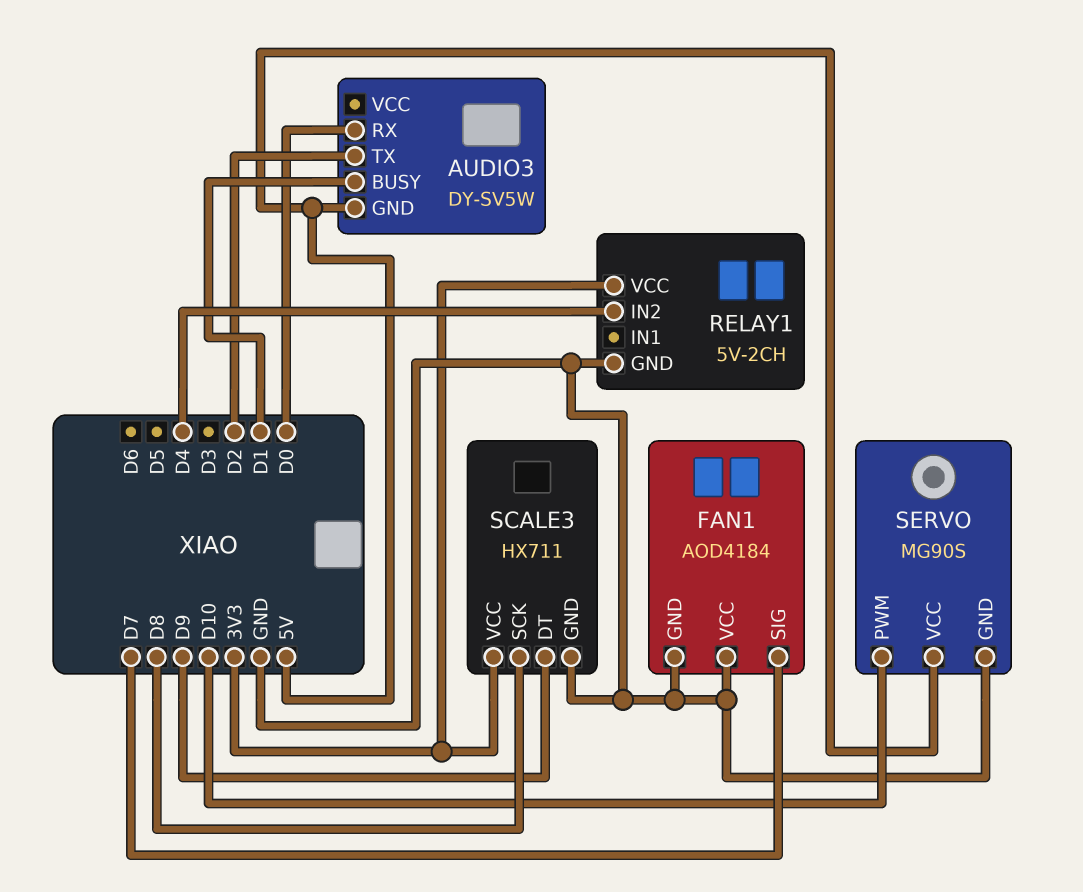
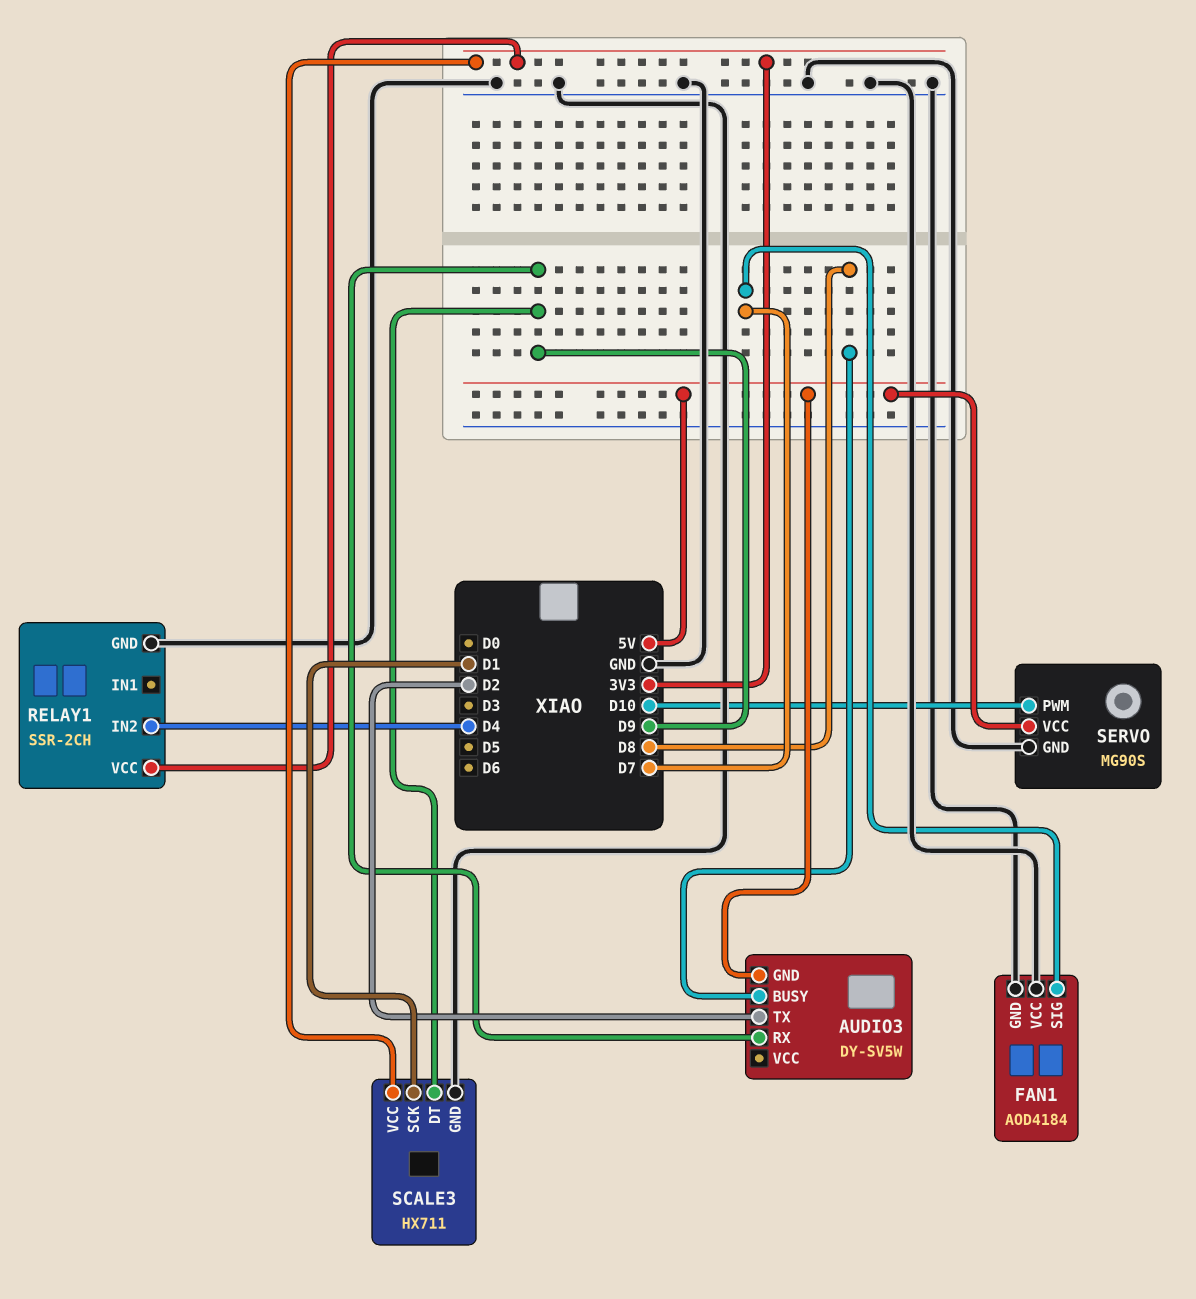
AUDIO3 pin BUSY: D1 -> D8
AUDIO3 pin RX: D0 -> D9
RELAY1: 5V-2CH -> SSR-2CH
SCALE3 pin SCK: D8 -> D1

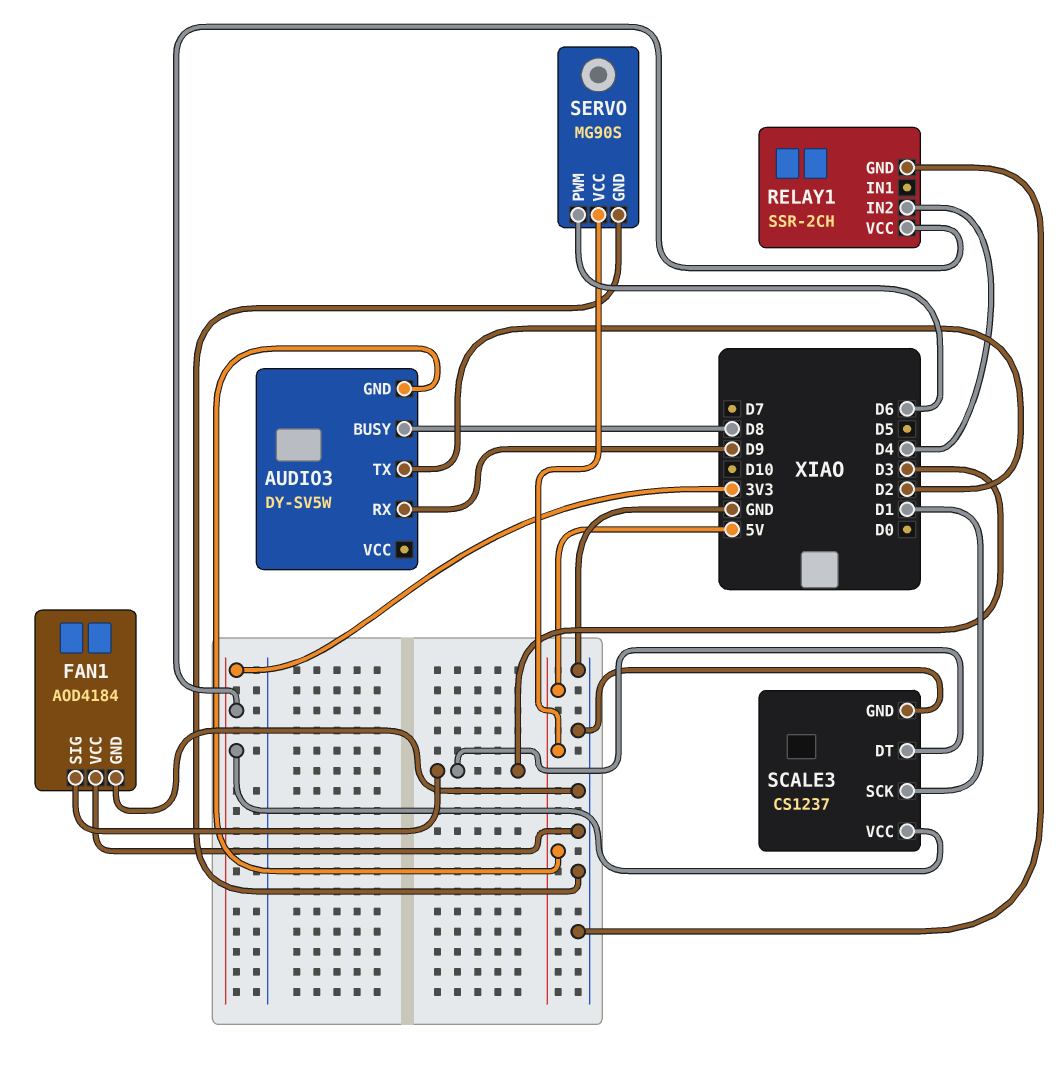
FAN1 pin SIG: D7 -> D3
SCALE3: HX711 -> CS1237
SCALE3 pin DT: D9 -> D3
SERVO pin PWM: D10 -> D6

